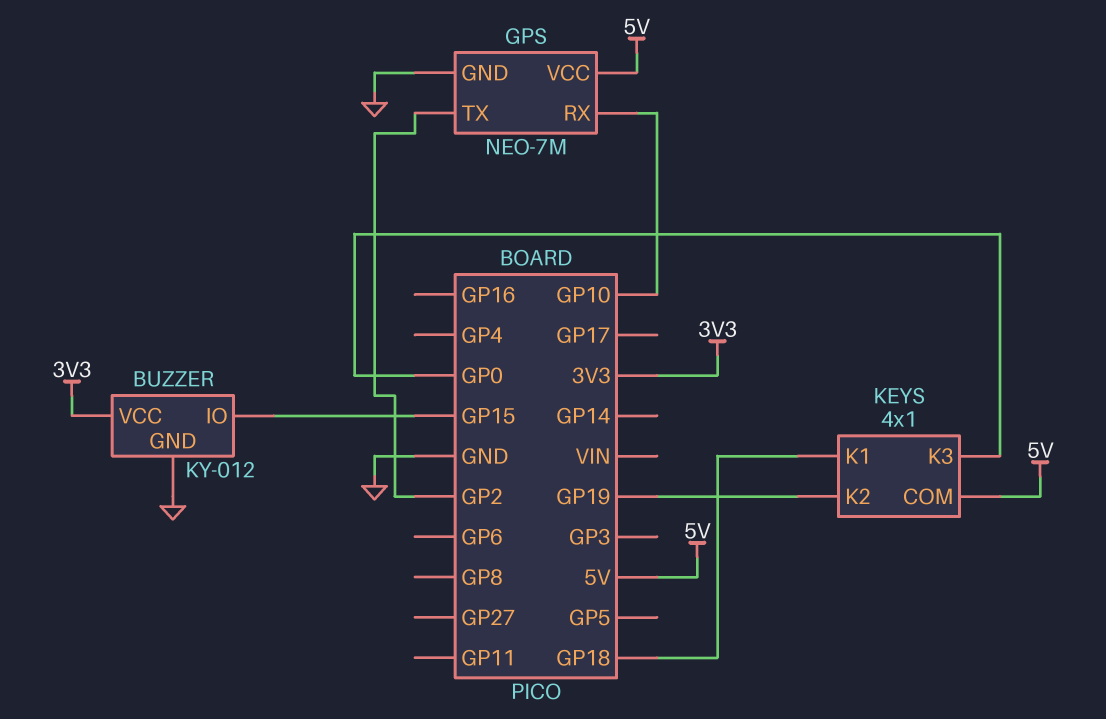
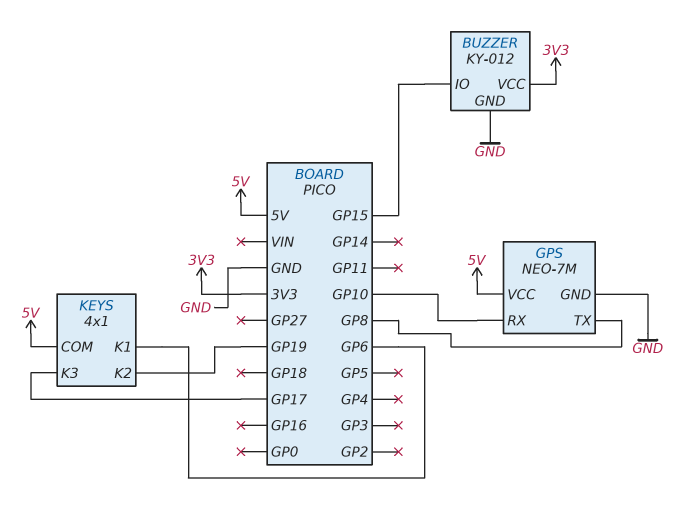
GPS pin TX: GP2 -> GP8
KEYS pin K1: GP18 -> GP6
KEYS pin K3: GP0 -> GP17

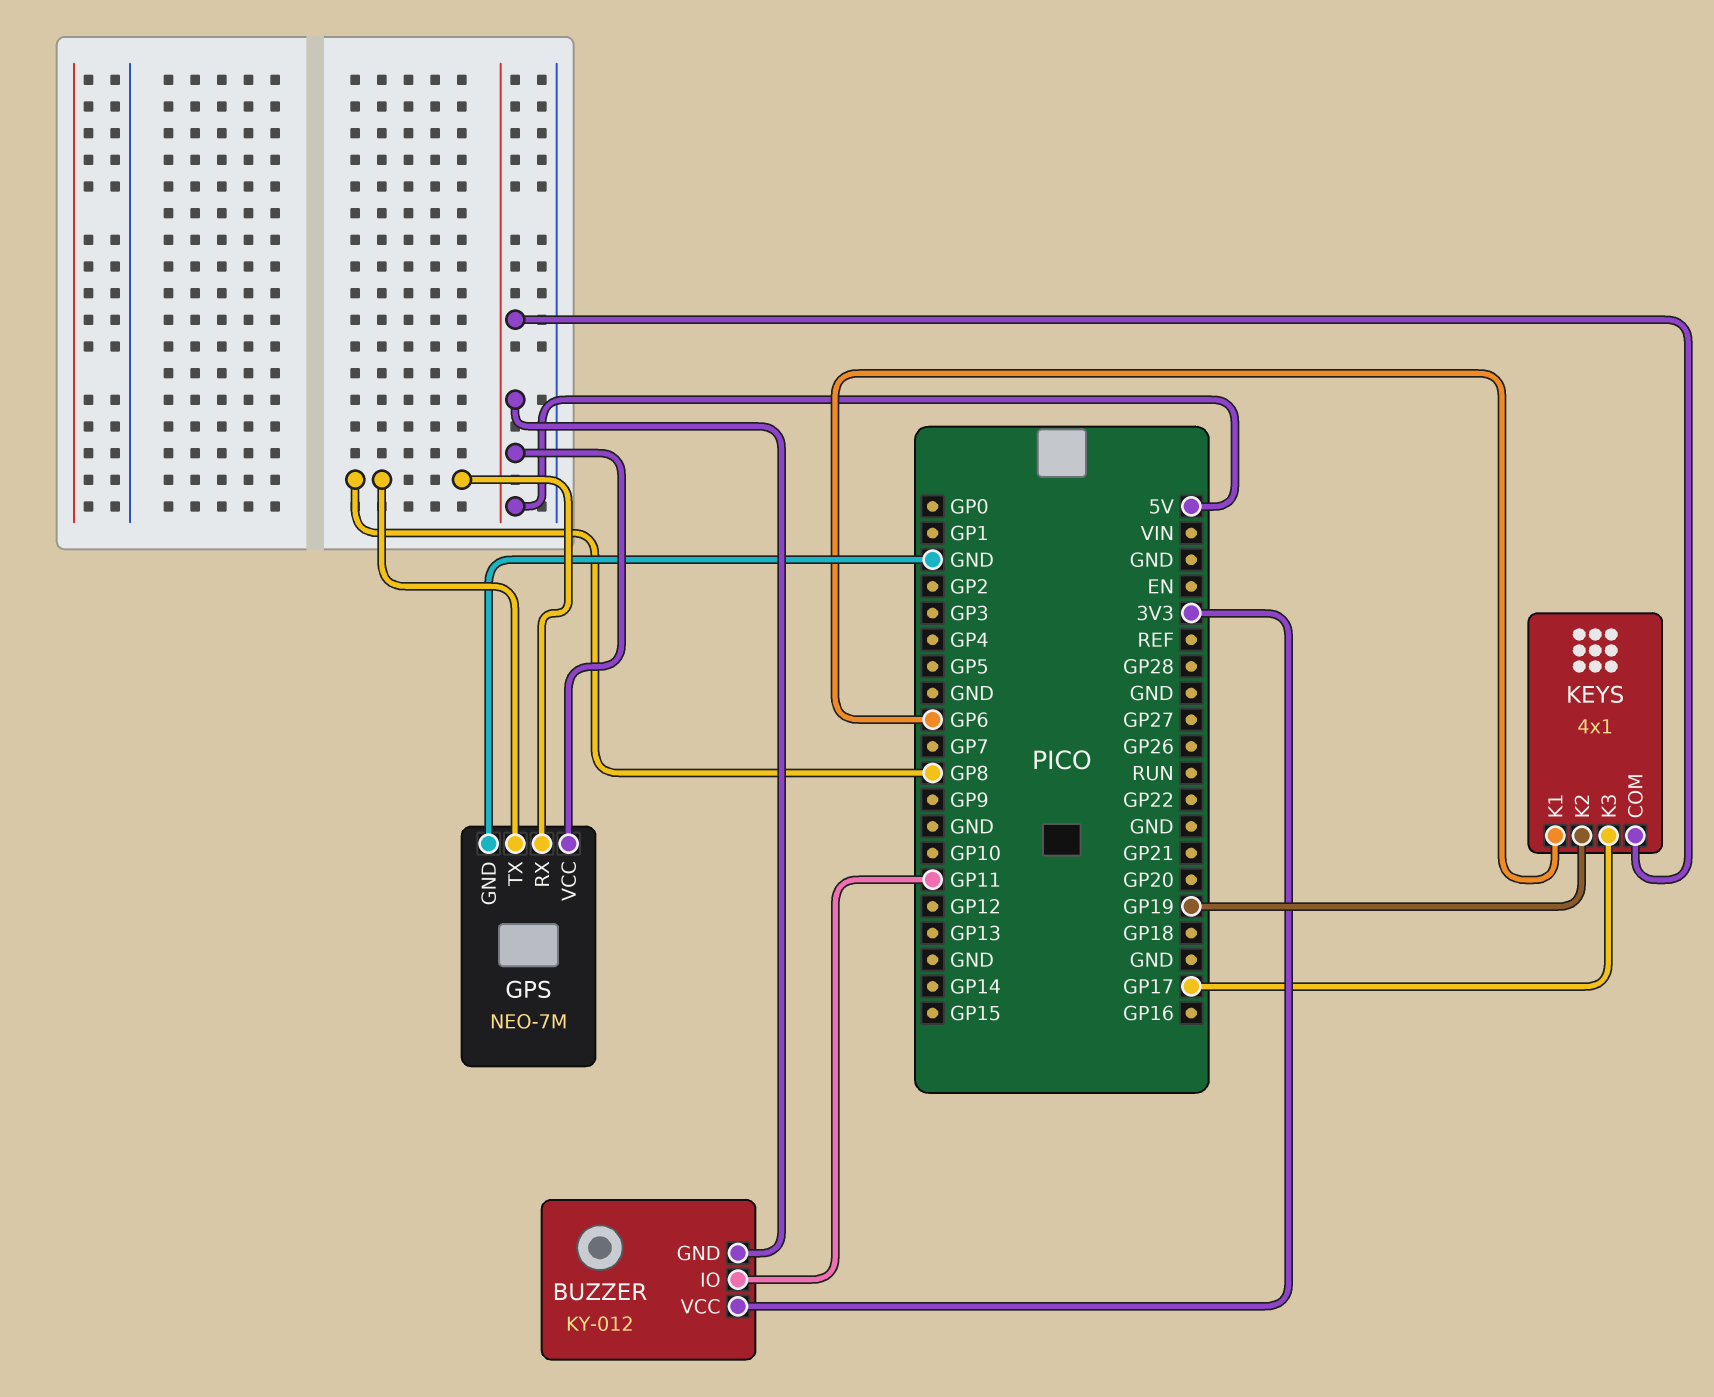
BUZZER pin GND: GND -> 5V
BUZZER pin IO: GP15 -> GP11
GPS pin RX: GP10 -> GP8

